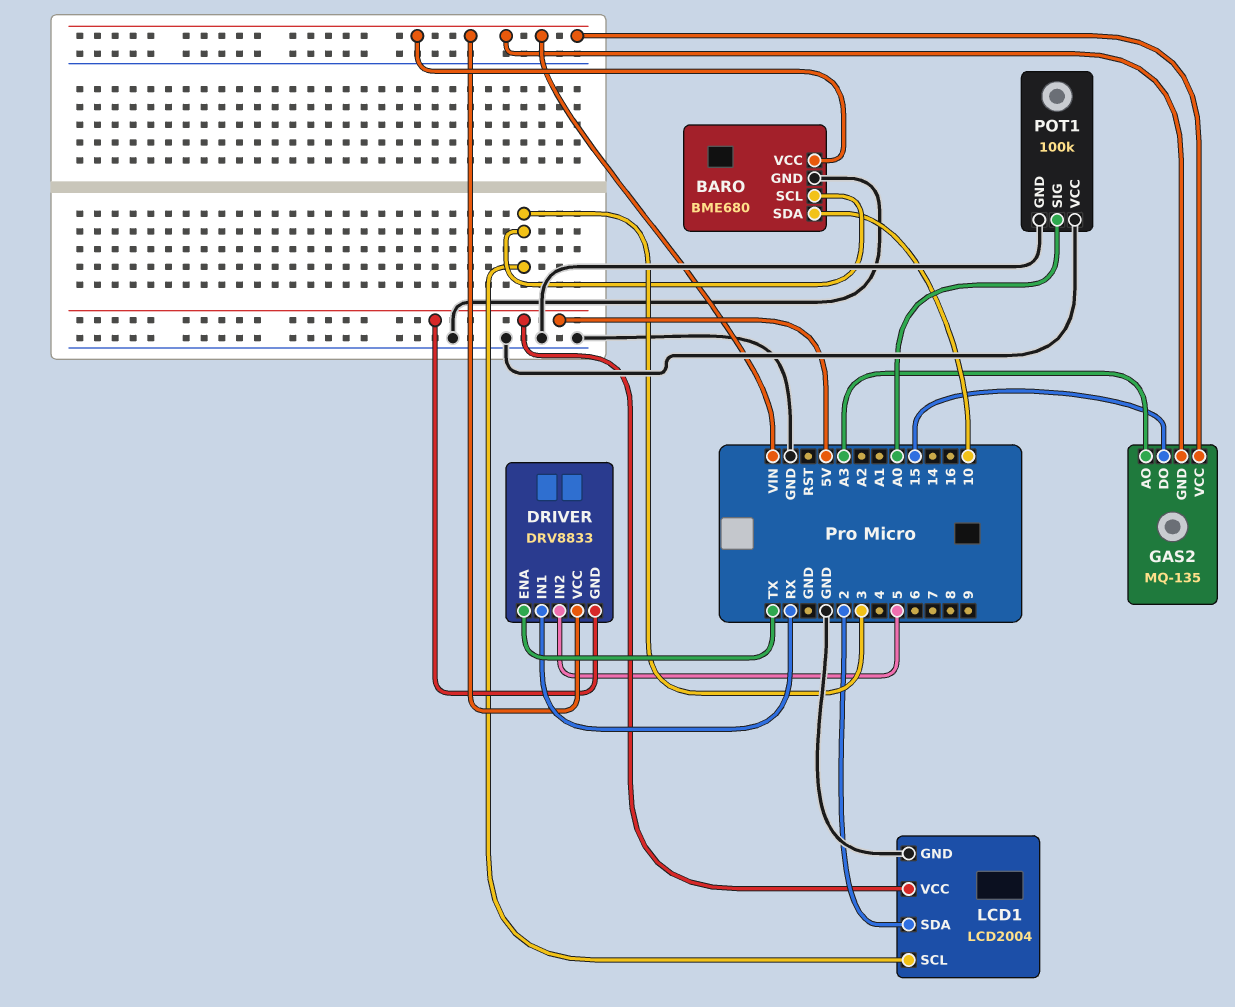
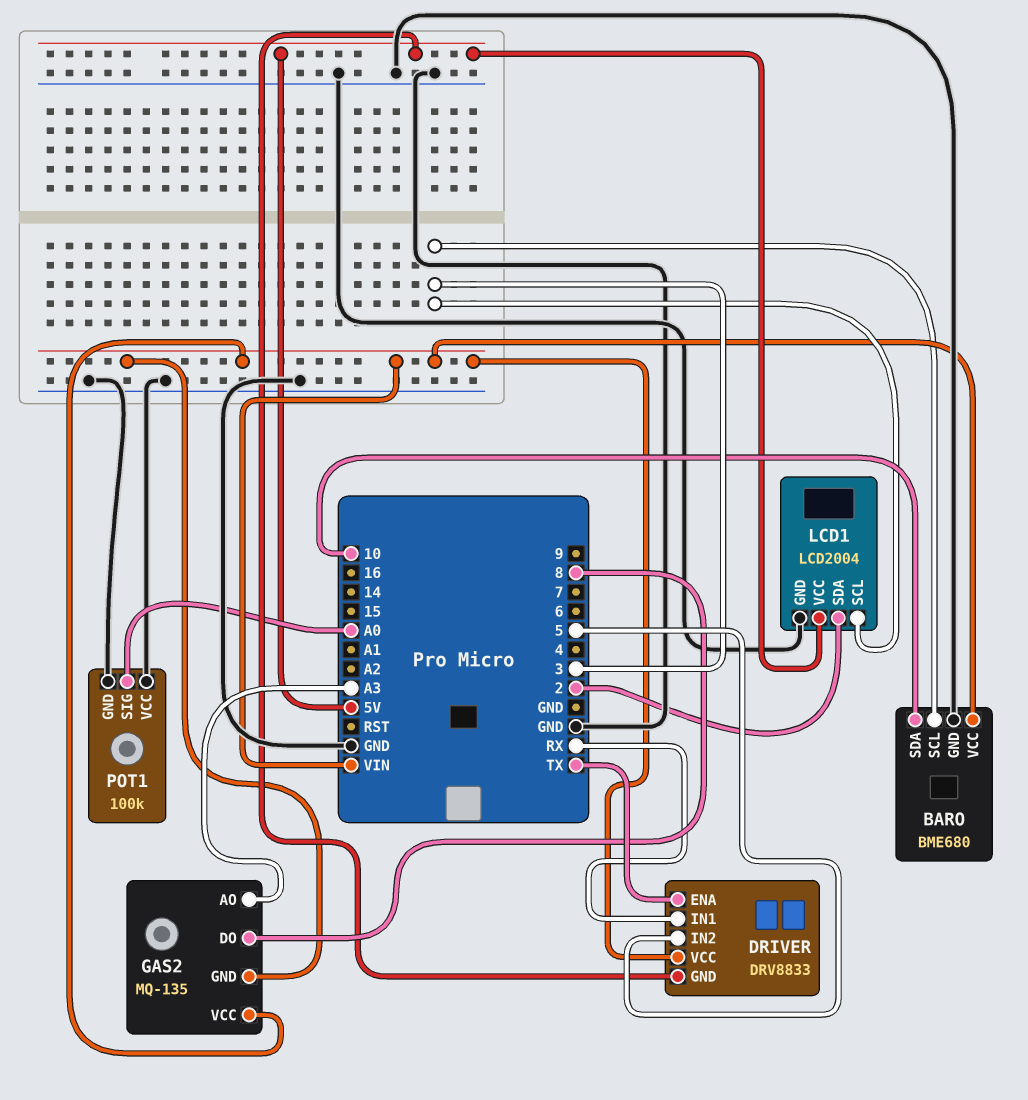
GAS2 pin DO: 15 -> 8

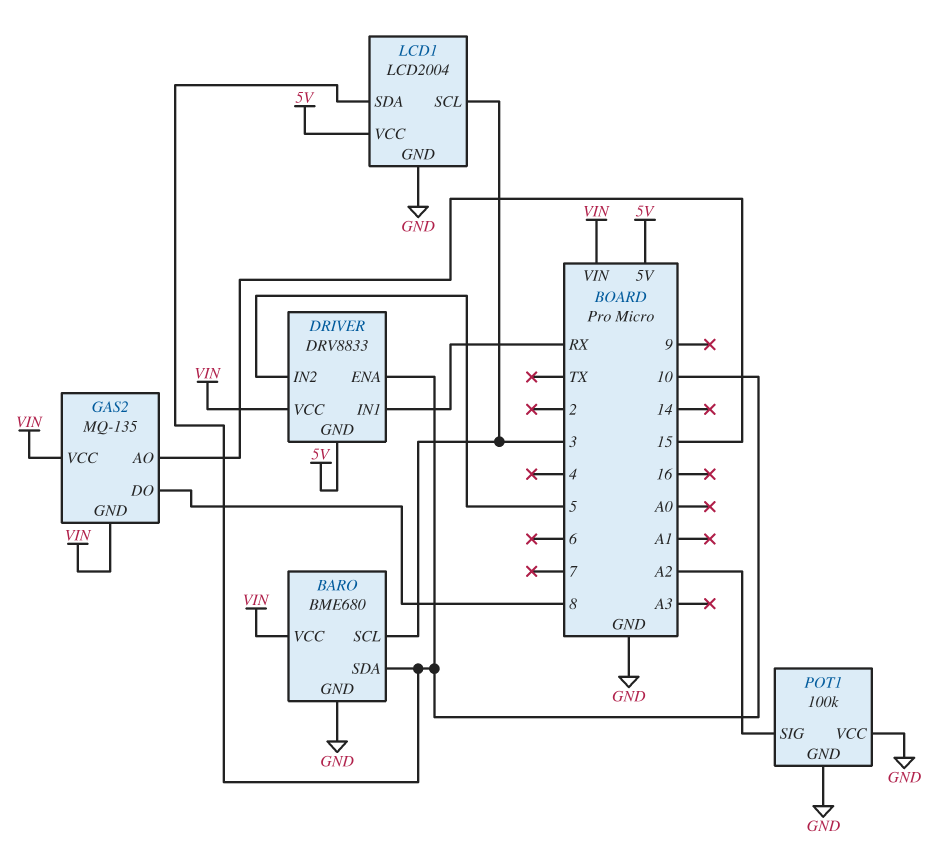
DRIVER pin ENA: TX -> 10
GAS2 pin AO: A3 -> 15
LCD1 pin SDA: 2 -> 10
POT1 pin SIG: A0 -> A2

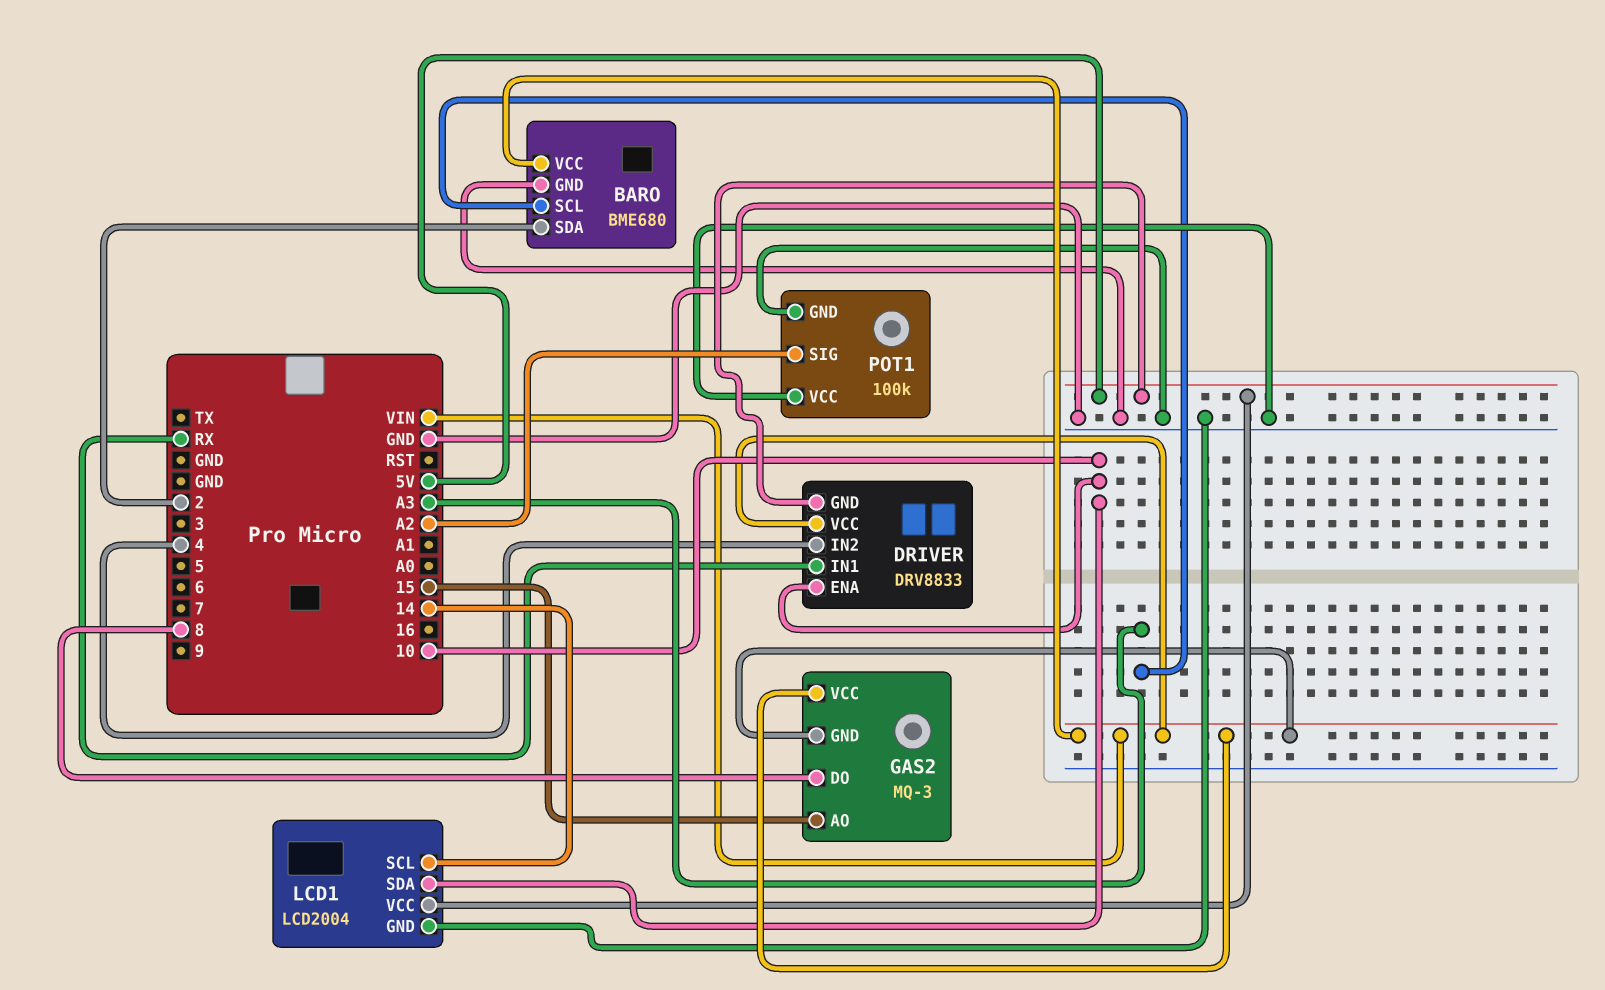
BARO pin SCL: 3 -> A3
BARO pin SDA: 10 -> 2
DRIVER pin IN2: 5 -> 4
GAS2: MQ-135 -> MQ-3
LCD1 pin SCL: 3 -> 14

